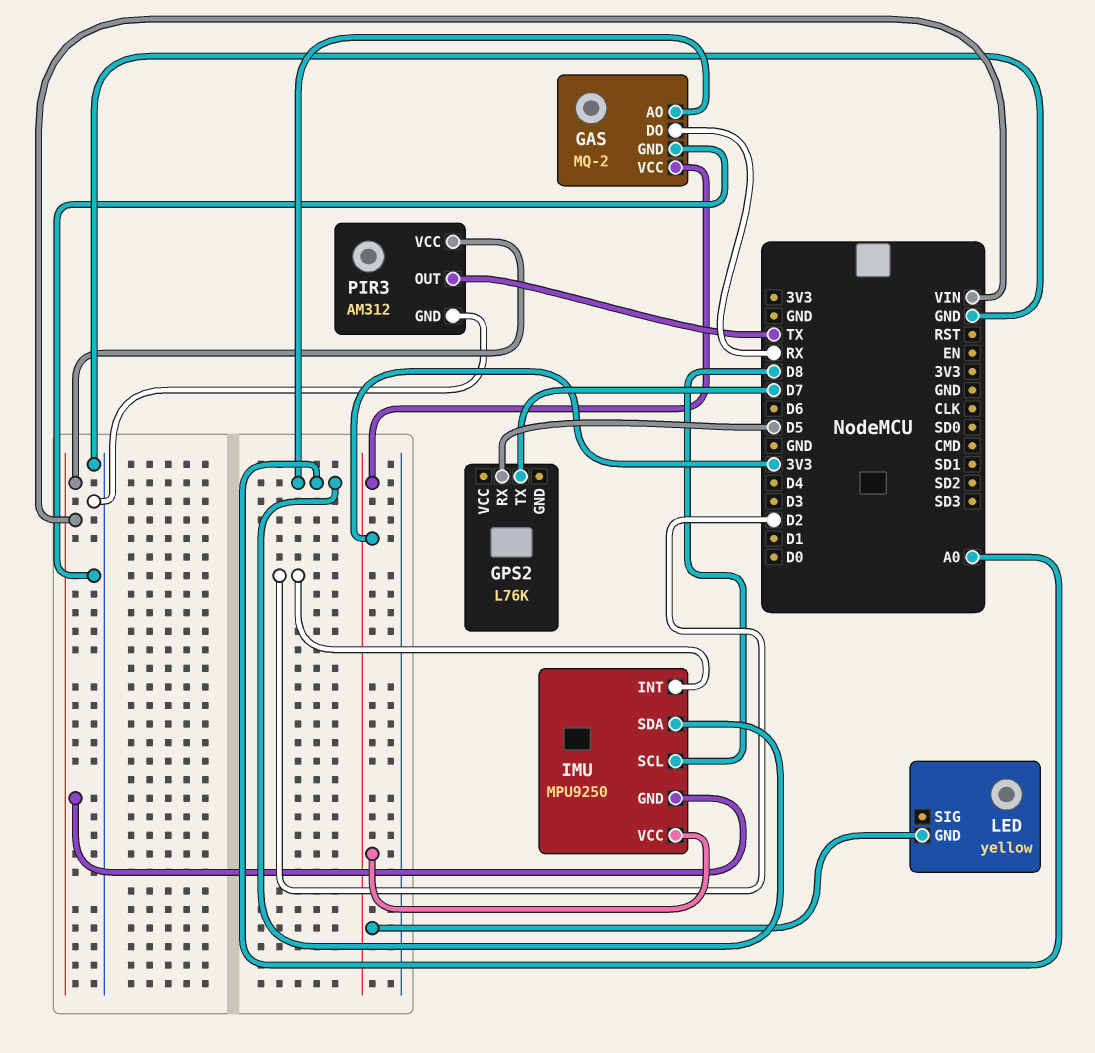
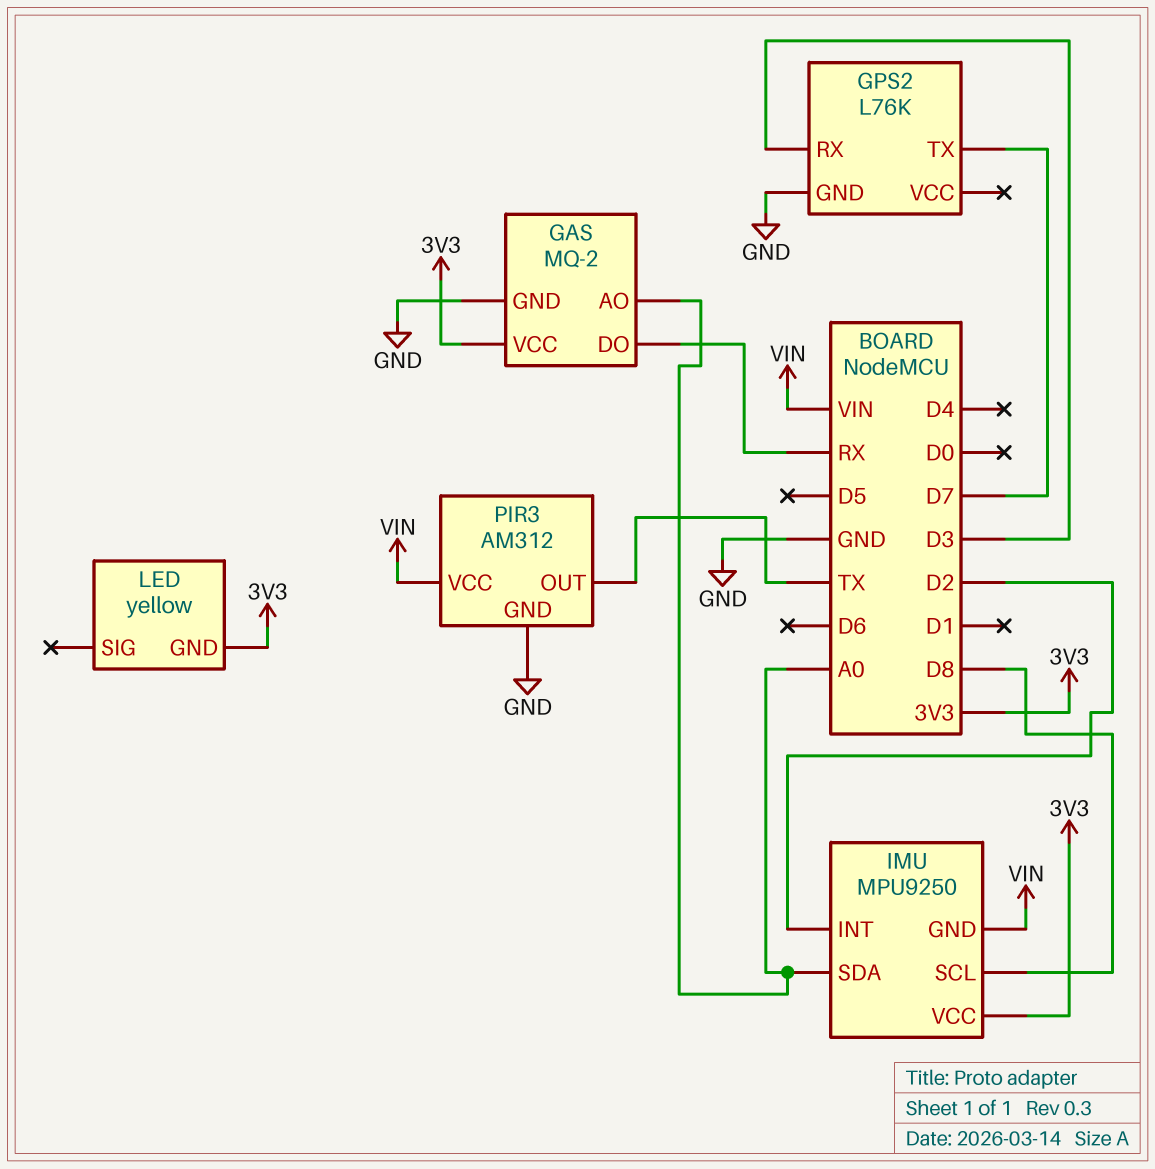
GPS2 pin GND: none -> GND
GPS2 pin RX: D5 -> D3

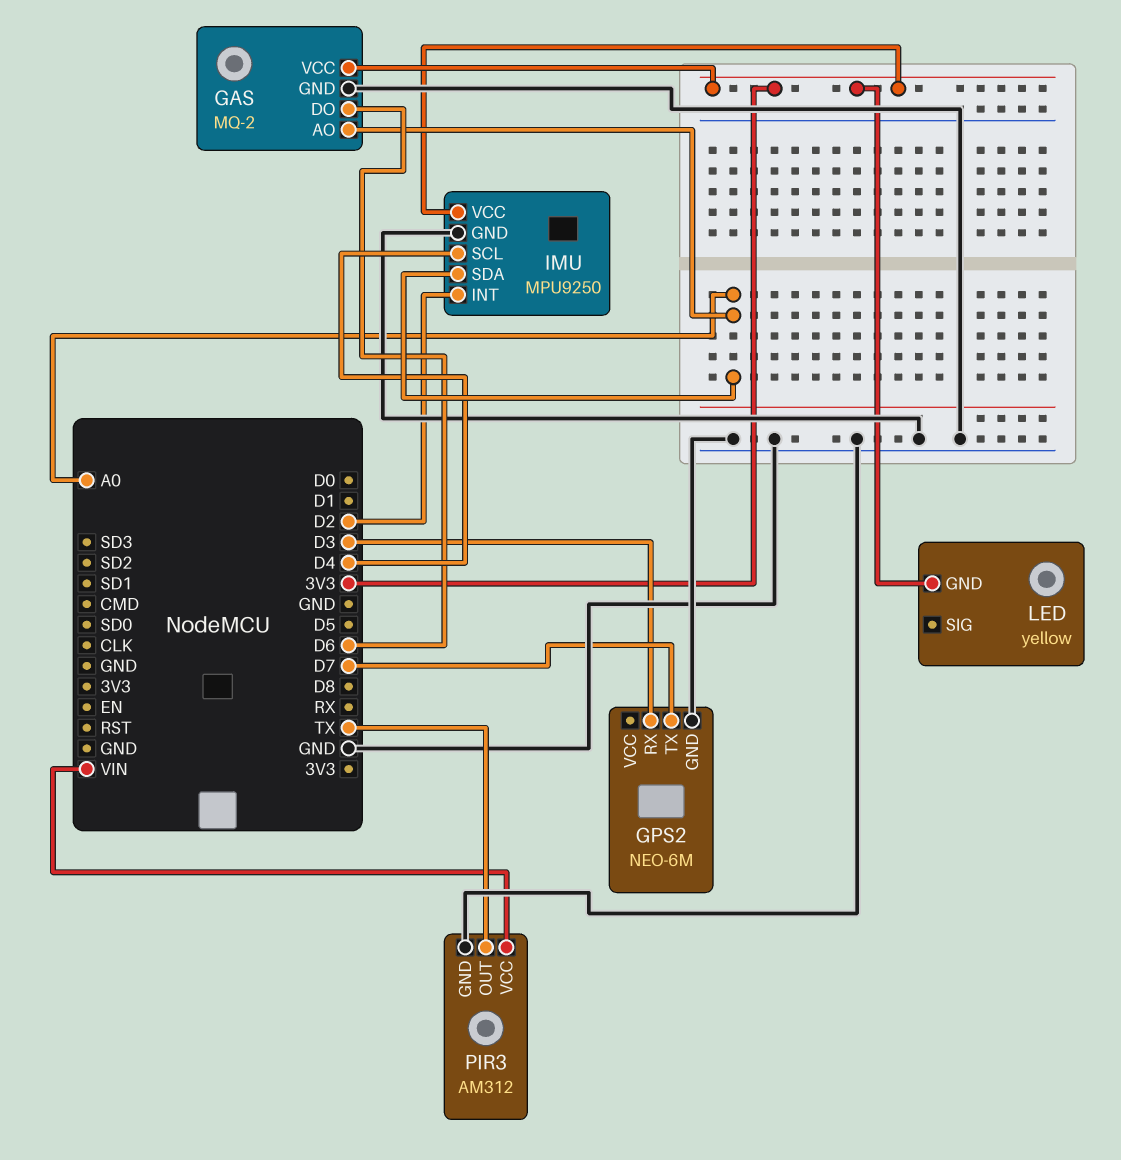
GAS pin DO: RX -> D6
GPS2: L76K -> NEO-6M
IMU pin GND: VIN -> GND
IMU pin SCL: D8 -> D4

